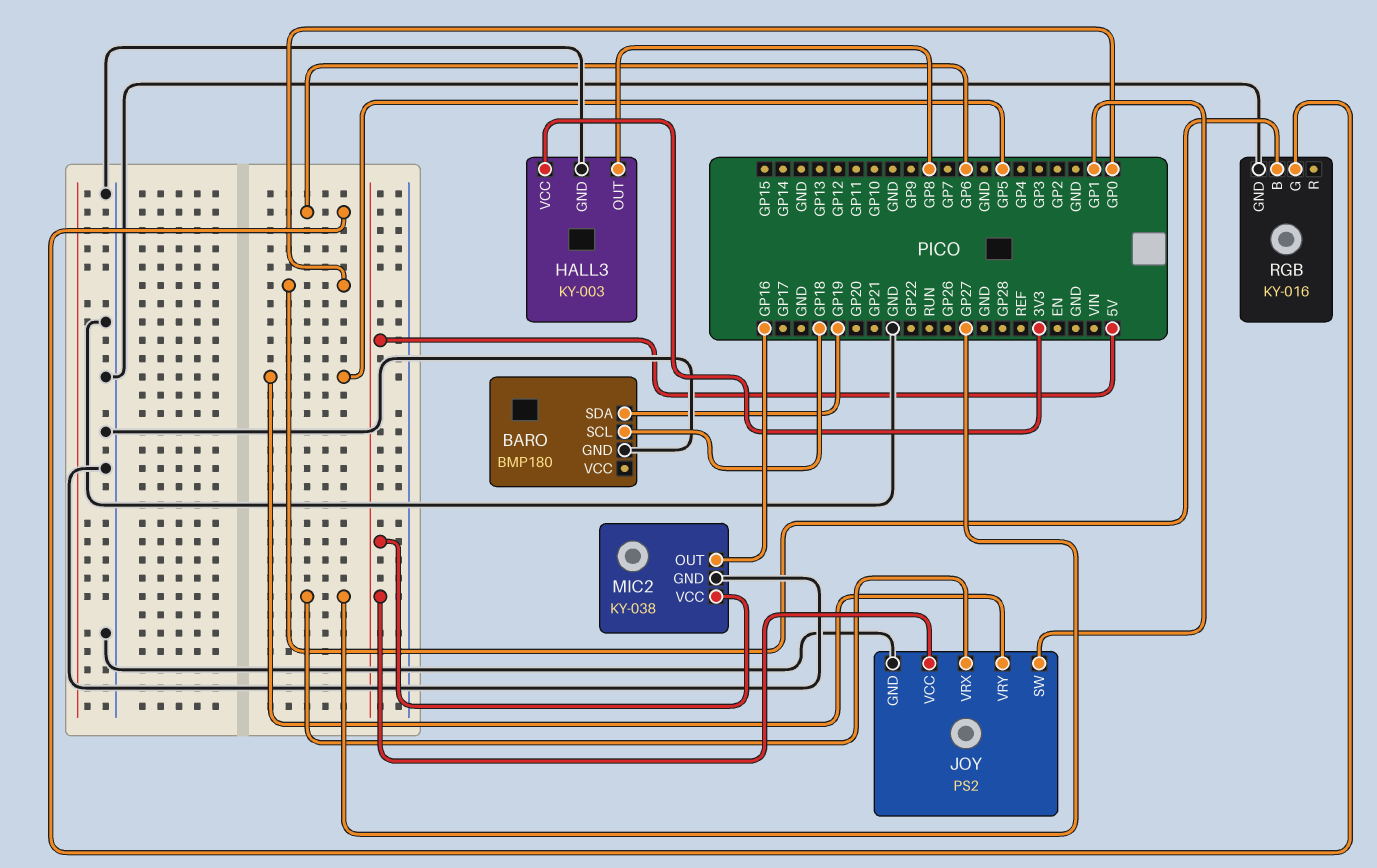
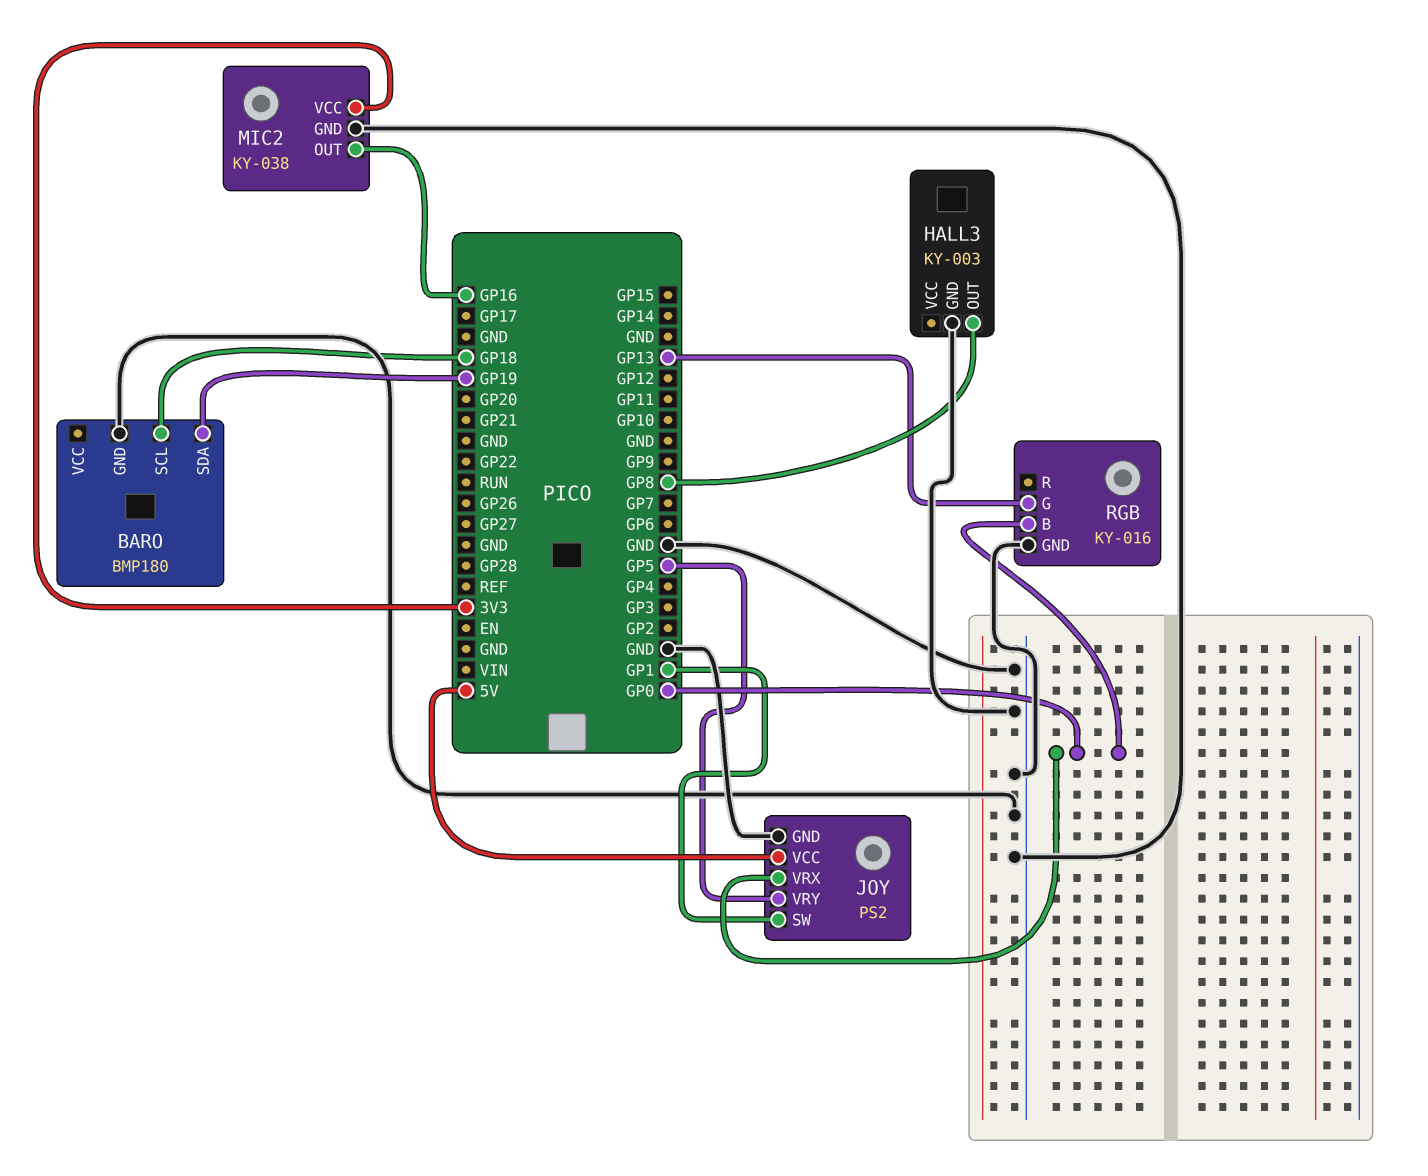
HALL3 pin VCC: 3V3 -> none
JOY pin VRX: GP27 -> GP0
MIC2 pin VCC: 5V -> 3V3
RGB pin G: GP6 -> GP13

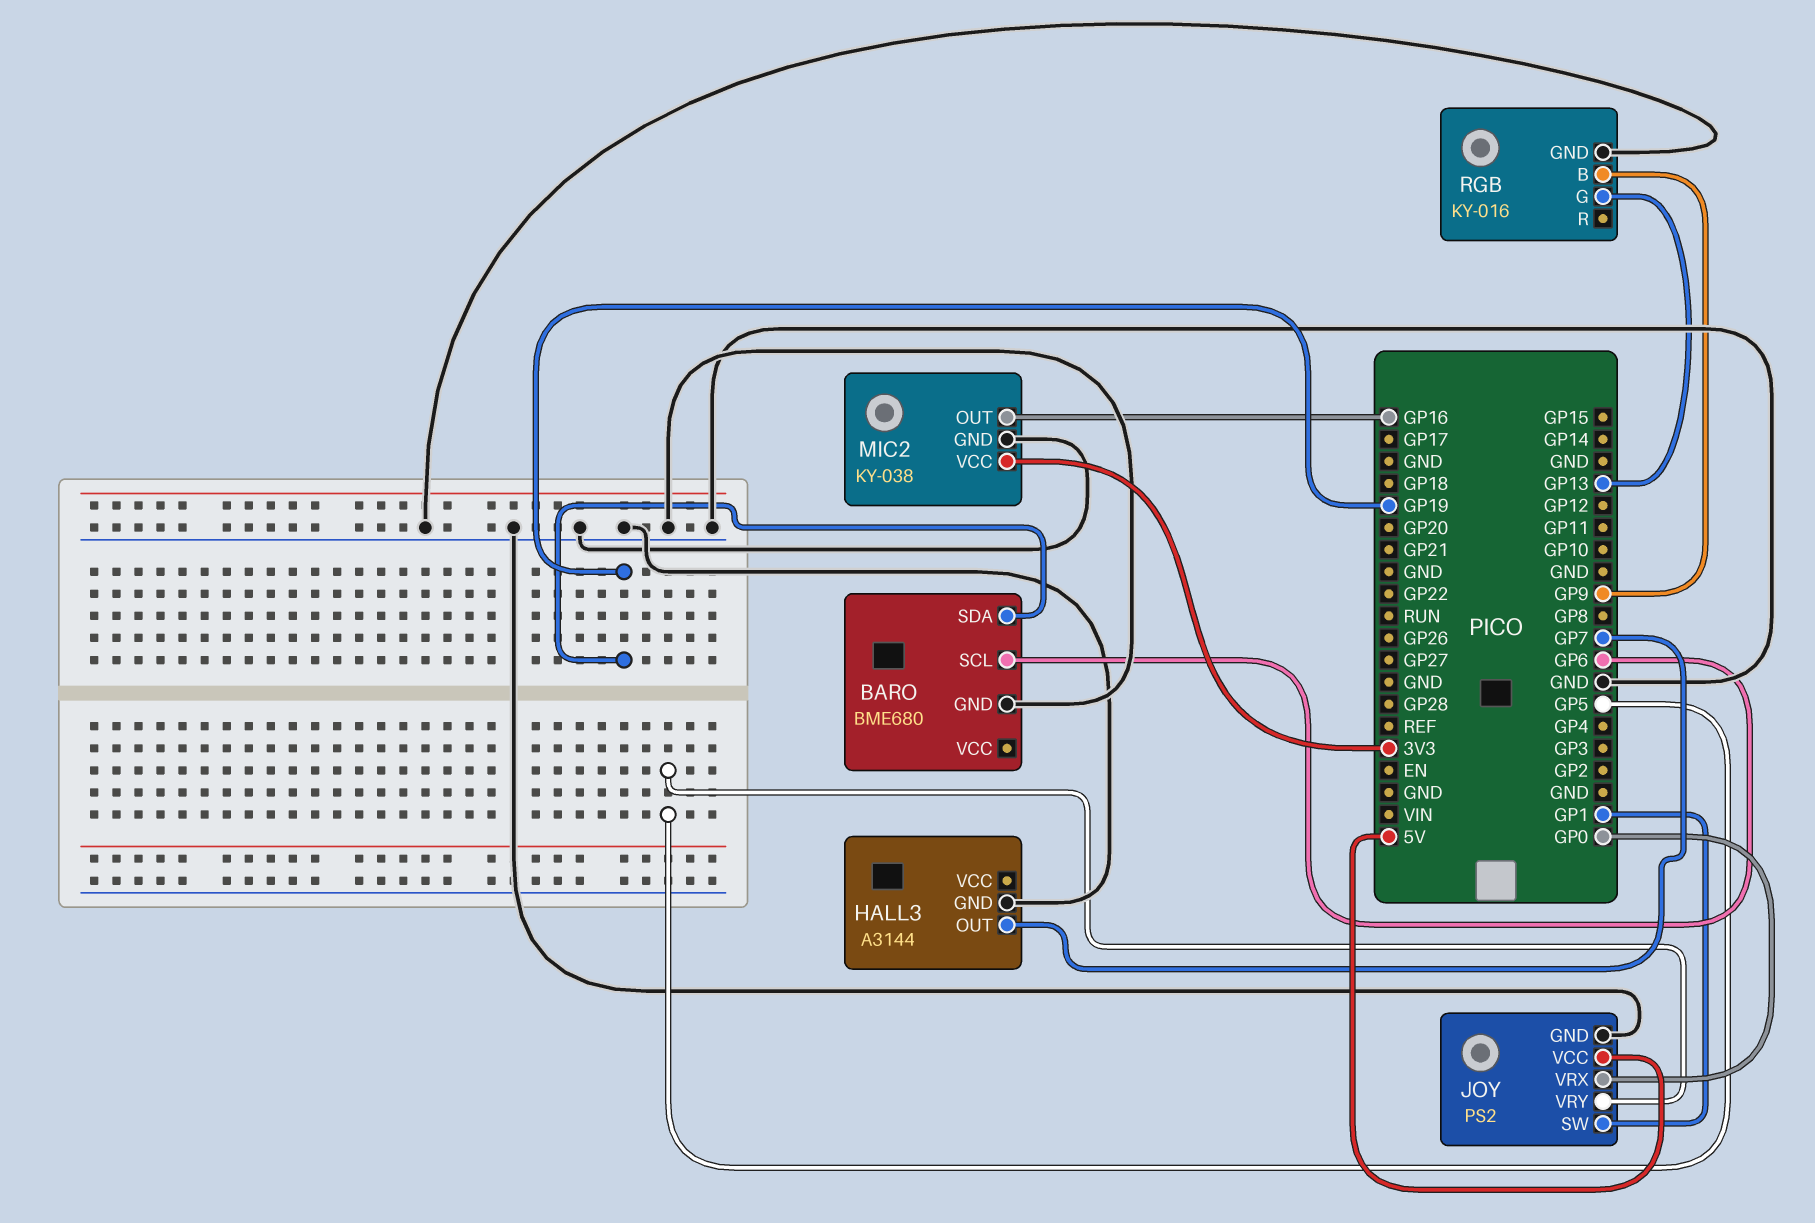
BARO: BMP180 -> BME680
BARO pin SCL: GP18 -> GP6
HALL3: KY-003 -> A3144
HALL3 pin OUT: GP8 -> GP7
RGB pin B: GP0 -> GP9

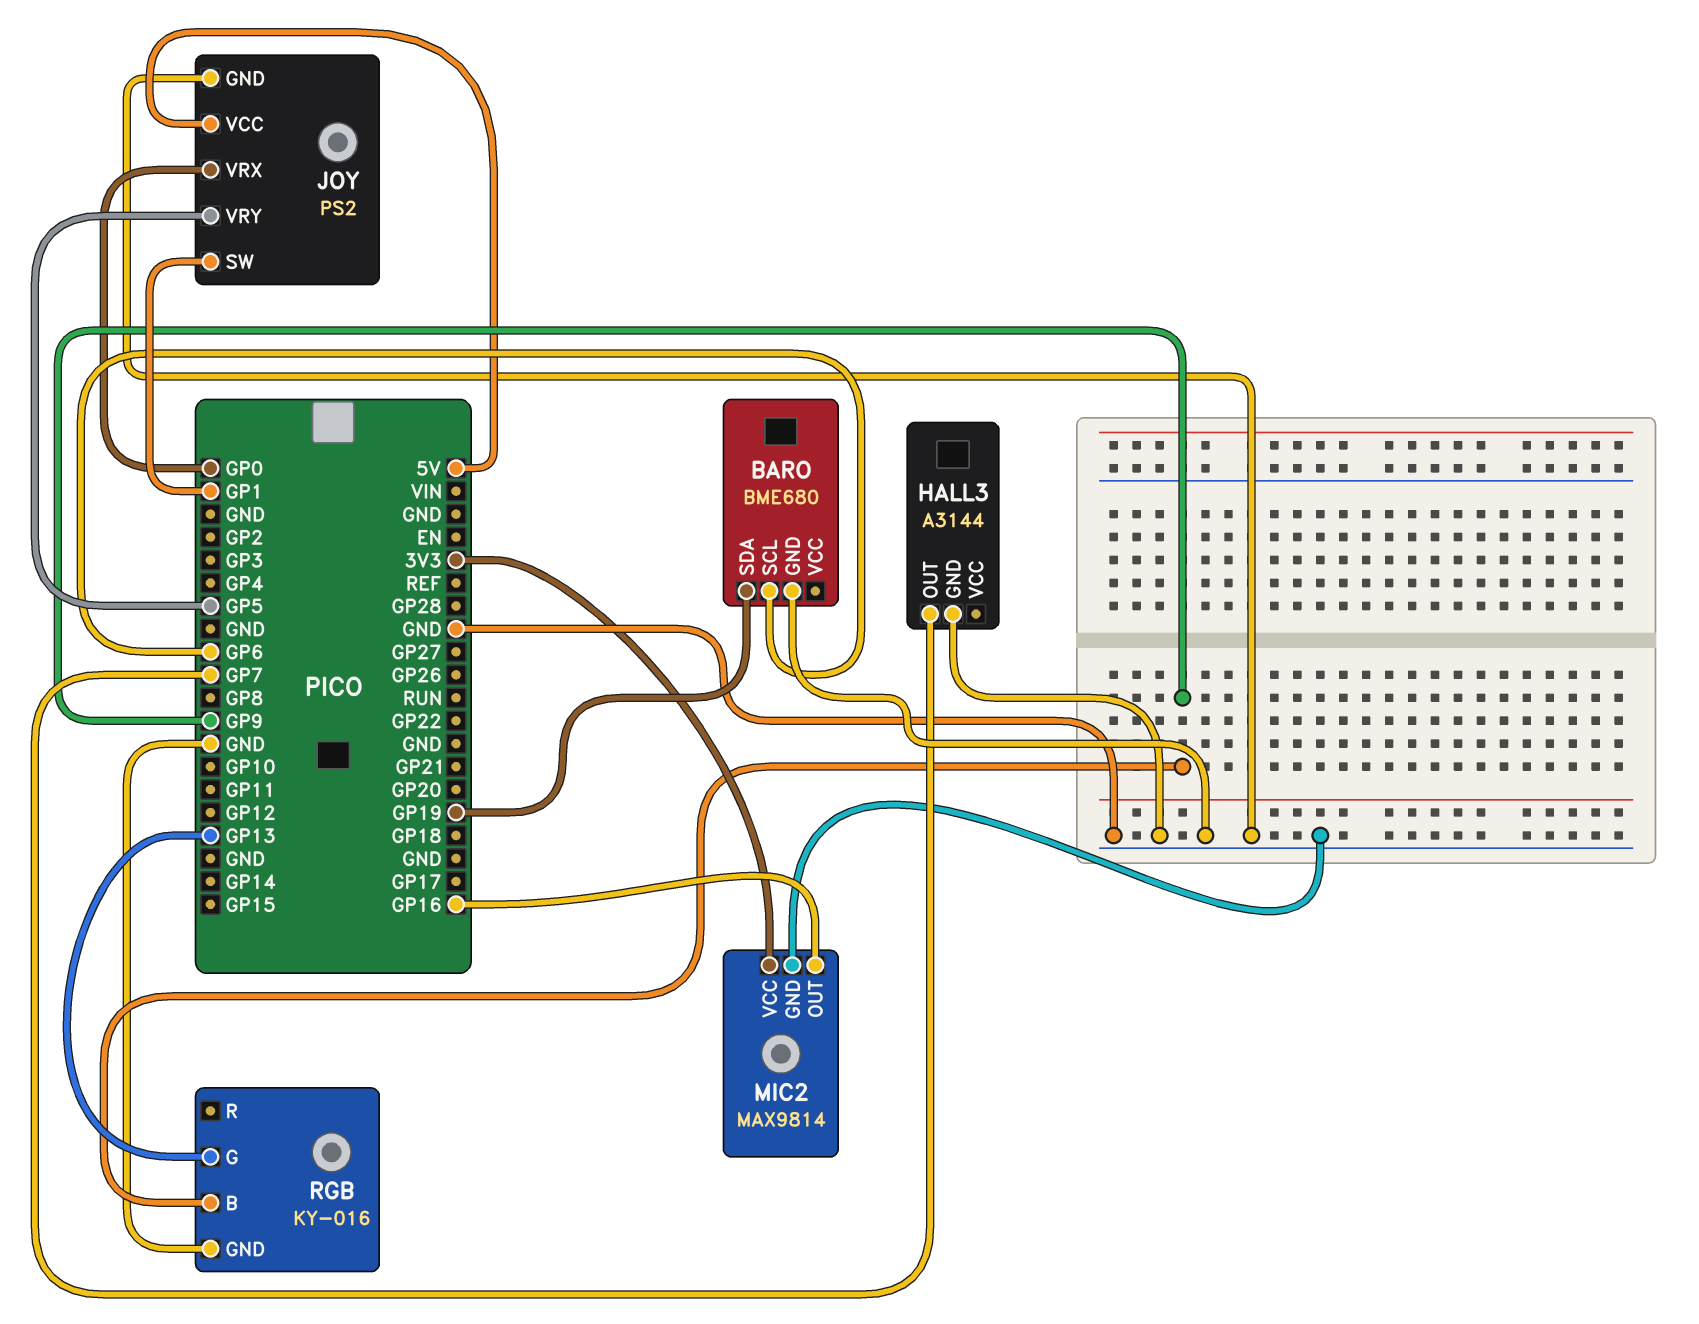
MIC2: KY-038 -> MAX9814

